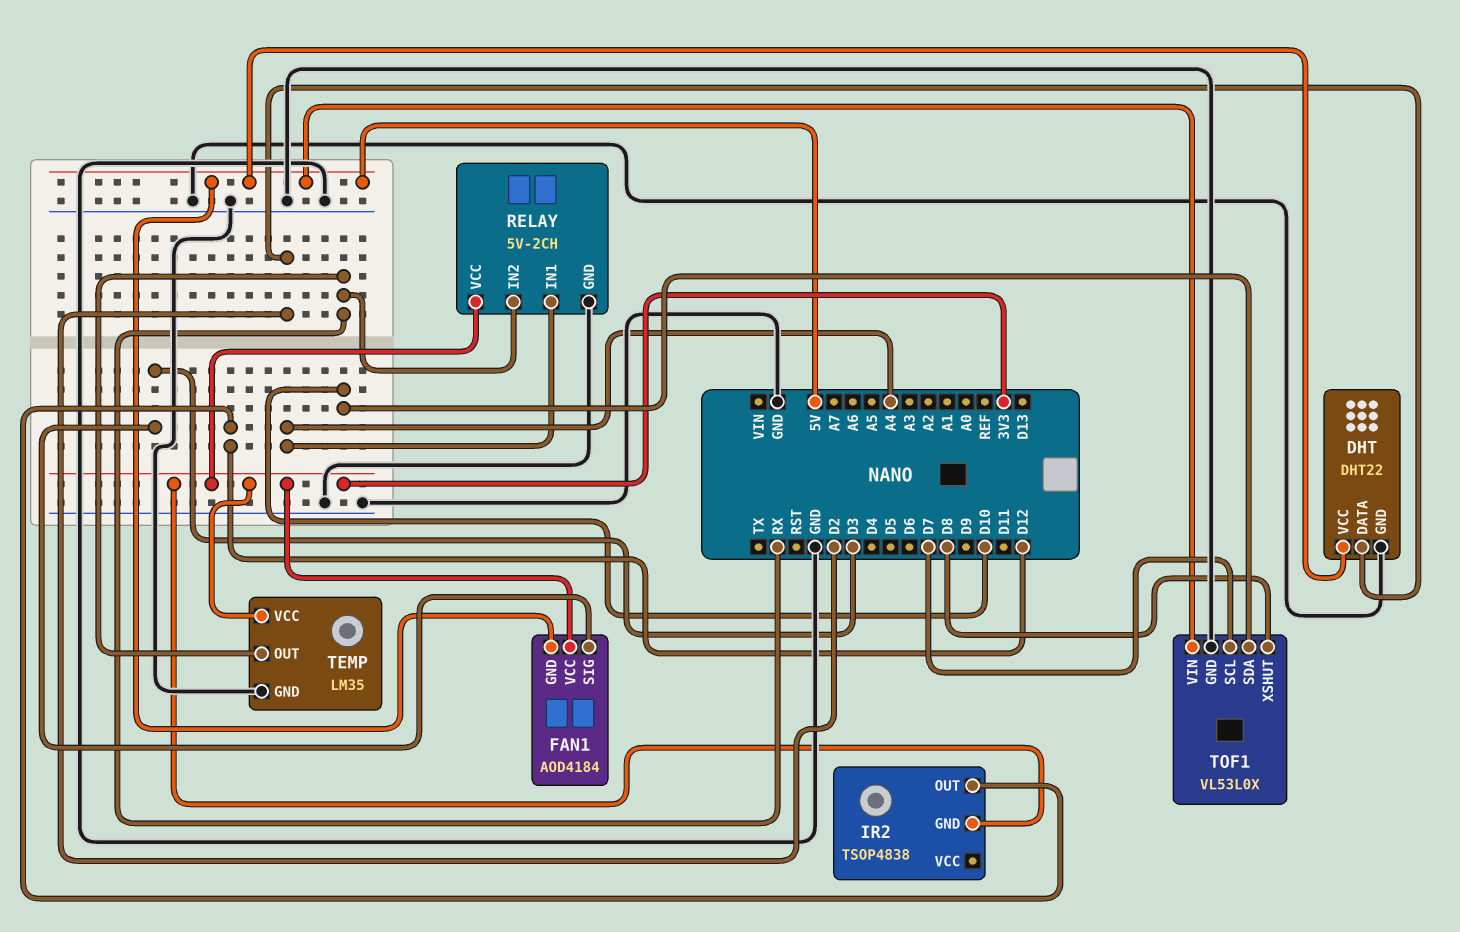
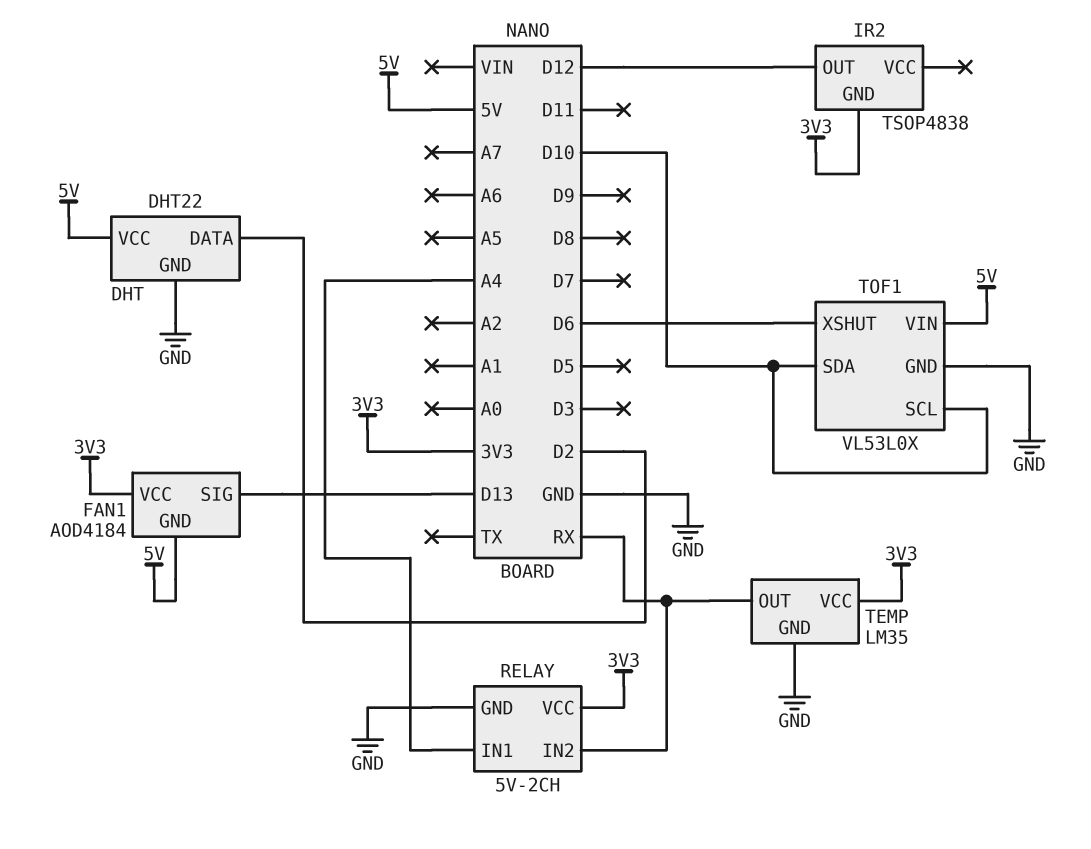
FAN1 pin SIG: D3 -> D13
TOF1 pin SCL: D7 -> D10
TOF1 pin XSHUT: D8 -> D6

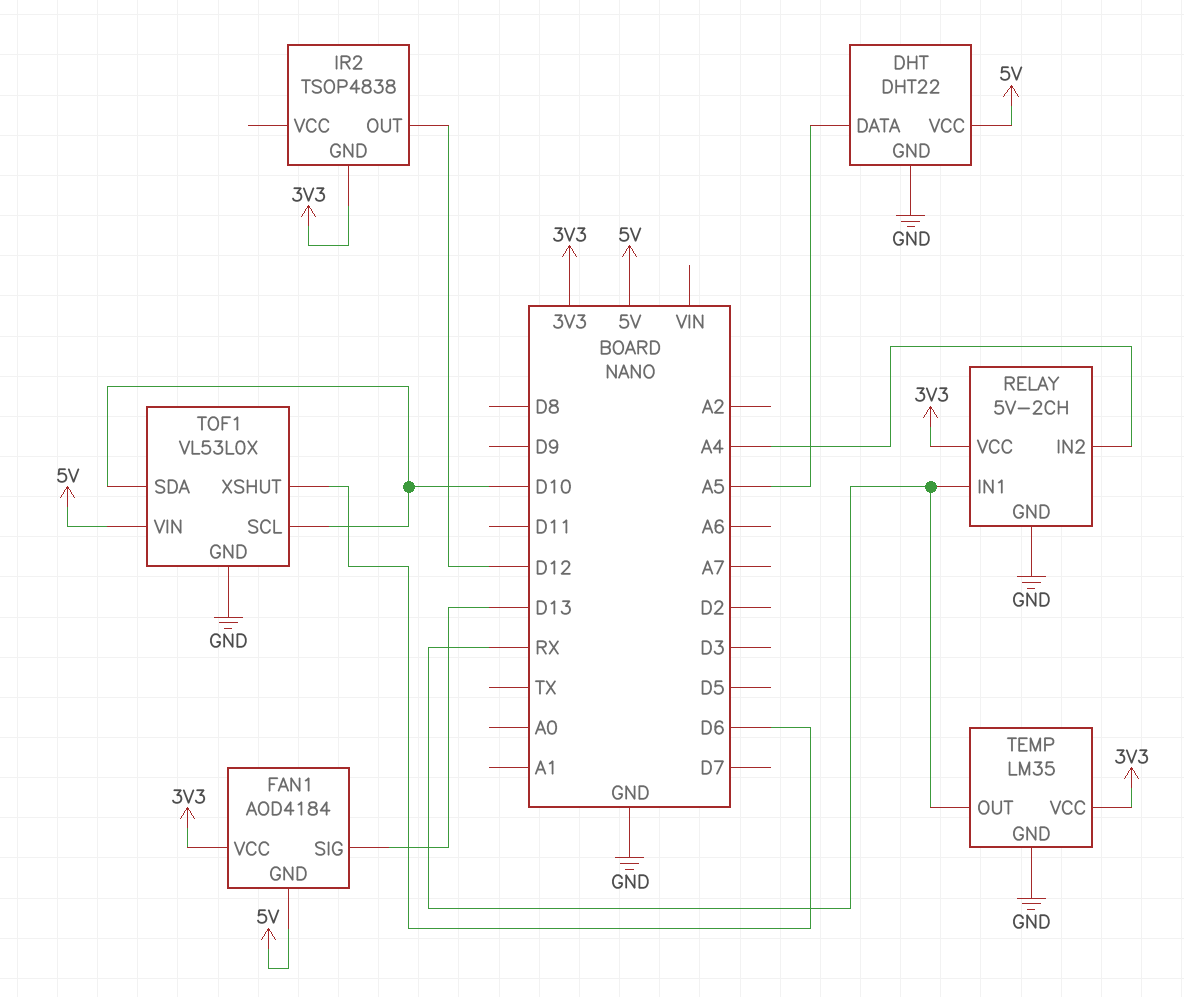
DHT pin DATA: D2 -> A5
RELAY pin IN1: A4 -> RX
RELAY pin IN2: RX -> A4

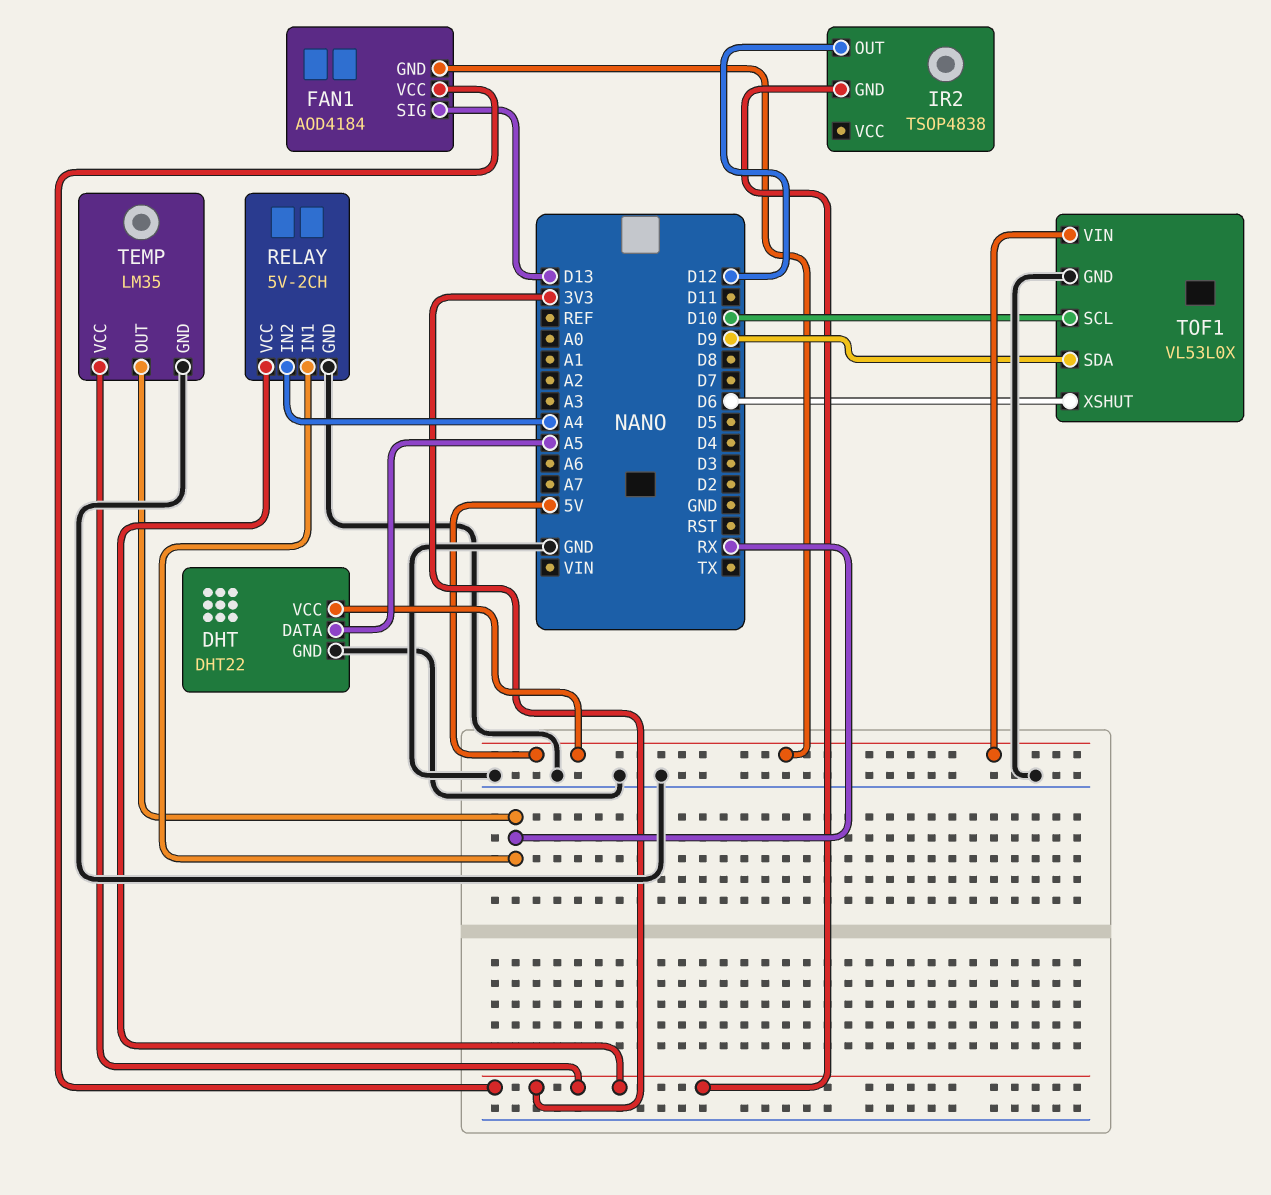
TOF1 pin SDA: D10 -> D9

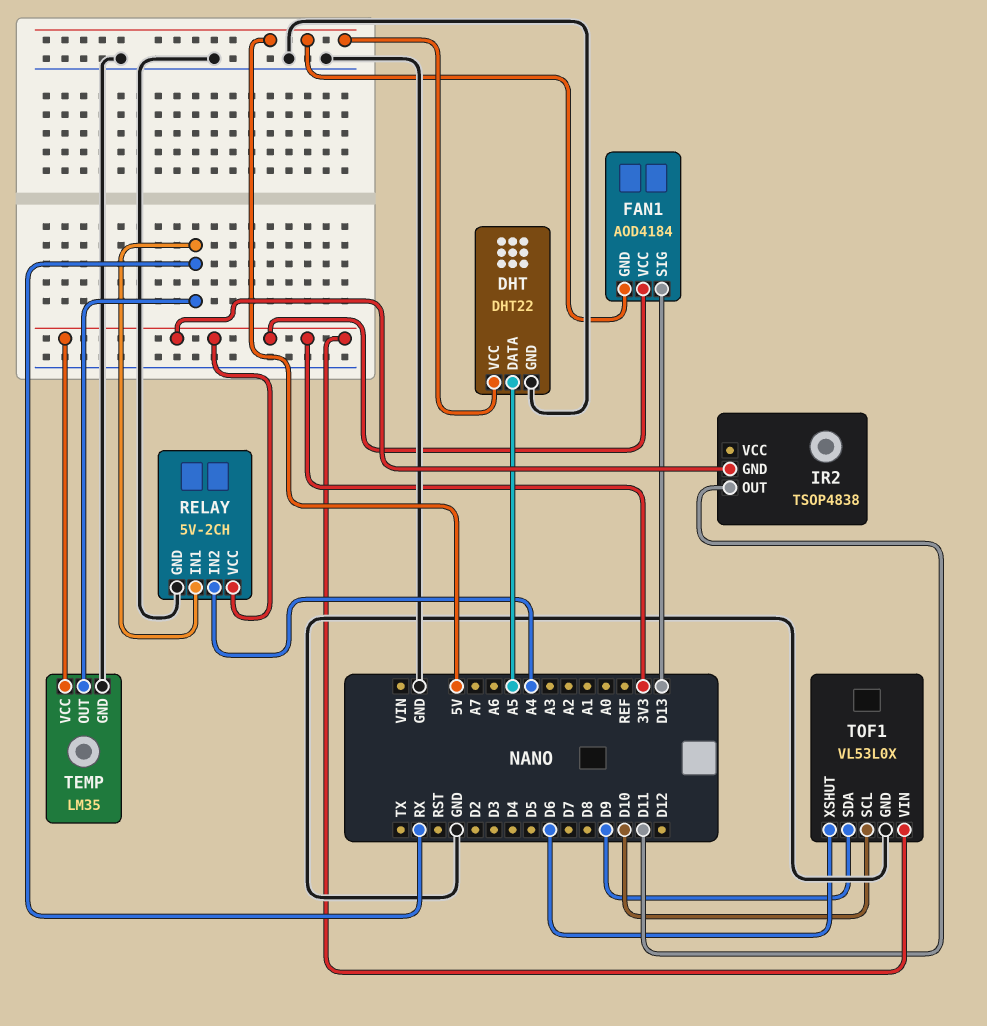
IR2 pin OUT: D12 -> D11
TOF1 pin VIN: 5V -> 3V3

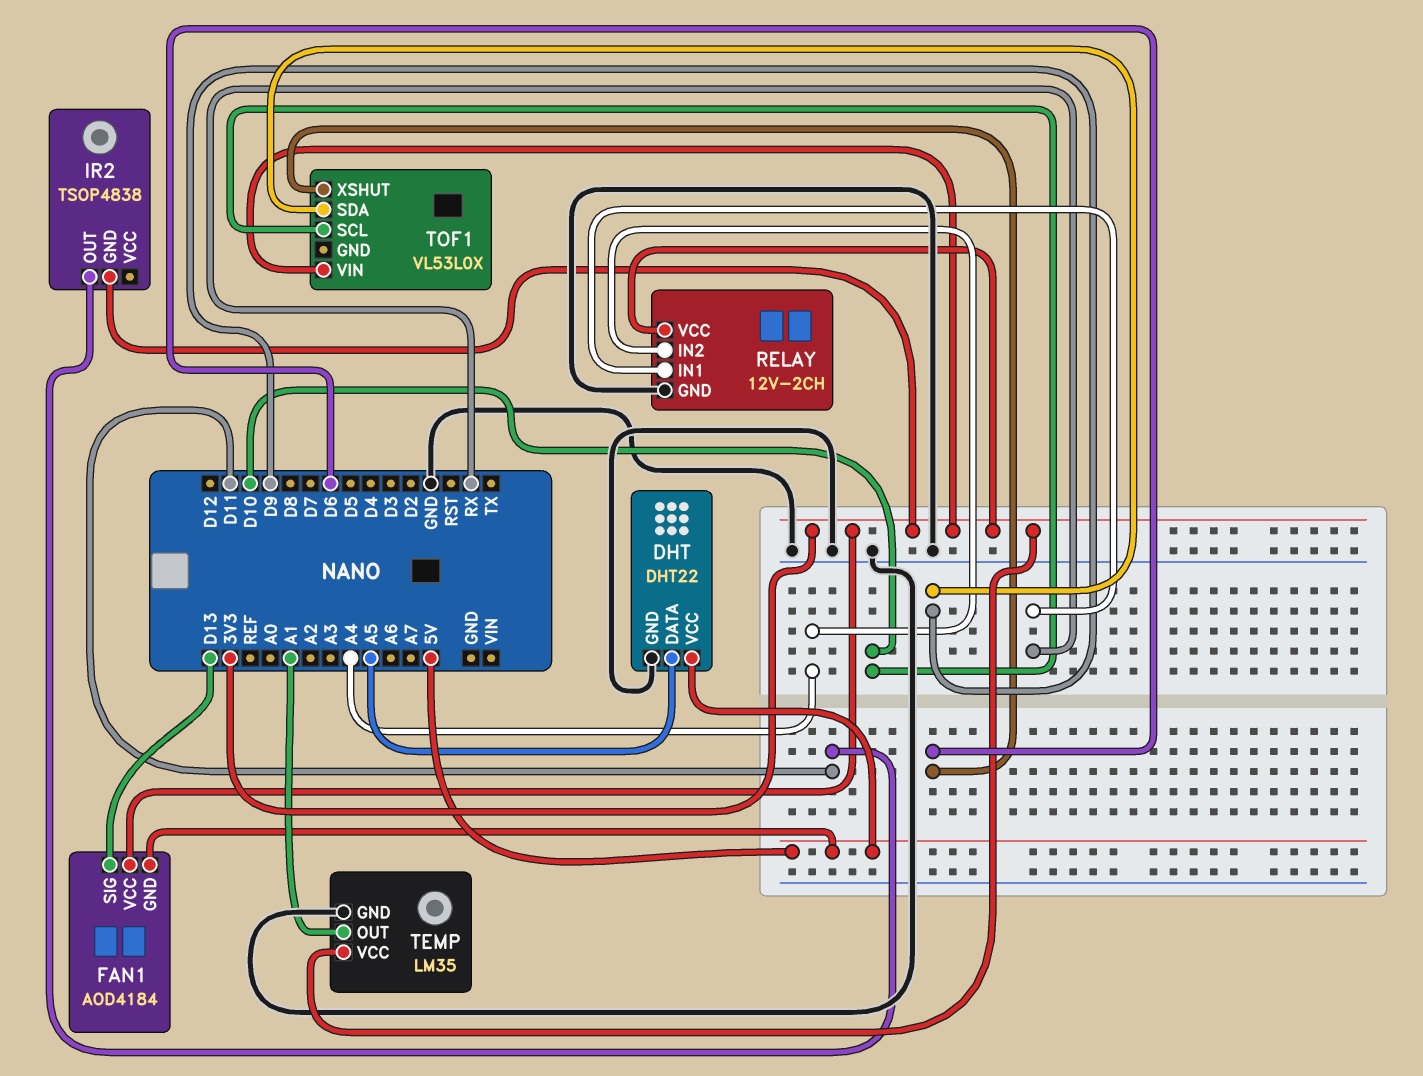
RELAY: 5V-2CH -> 12V-2CH
TEMP pin OUT: RX -> A1
TOF1 pin GND: GND -> none

